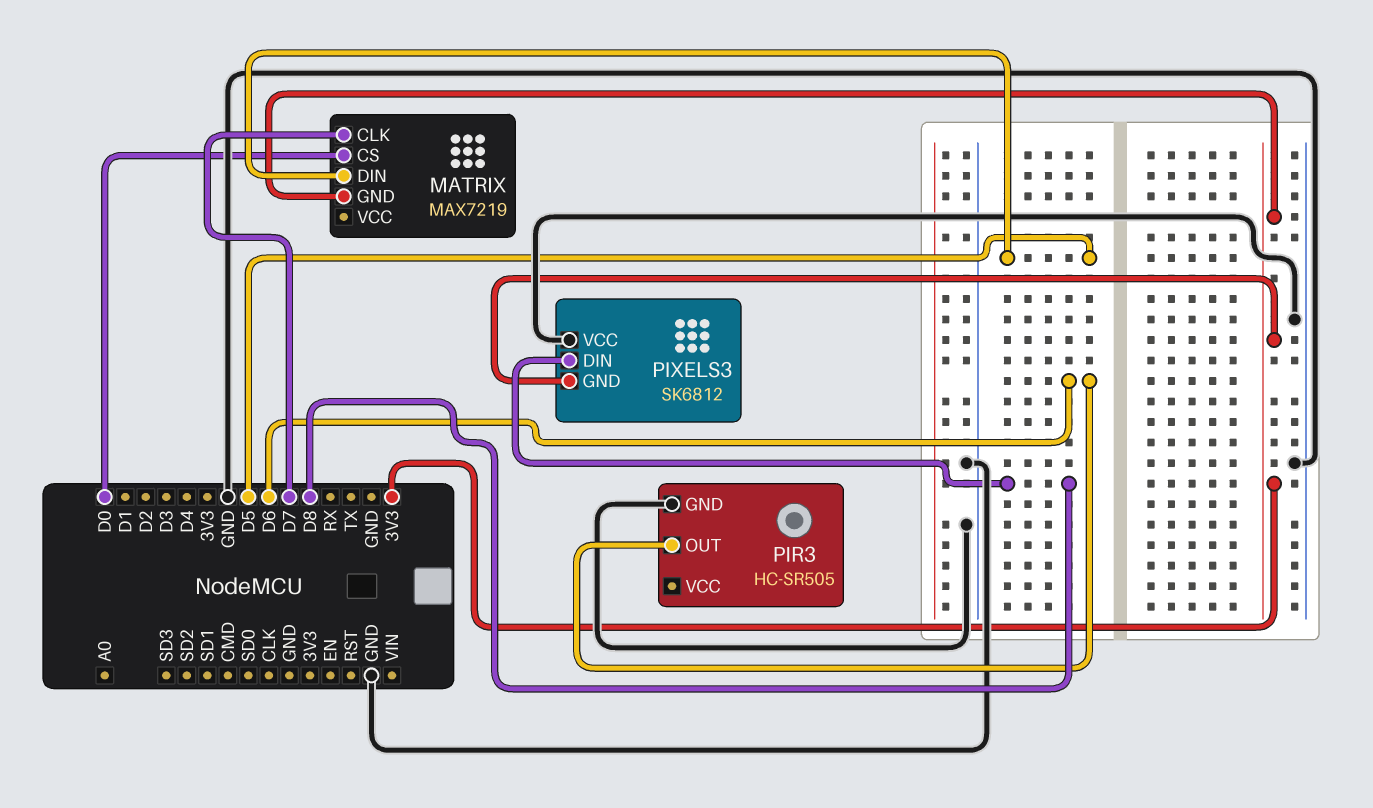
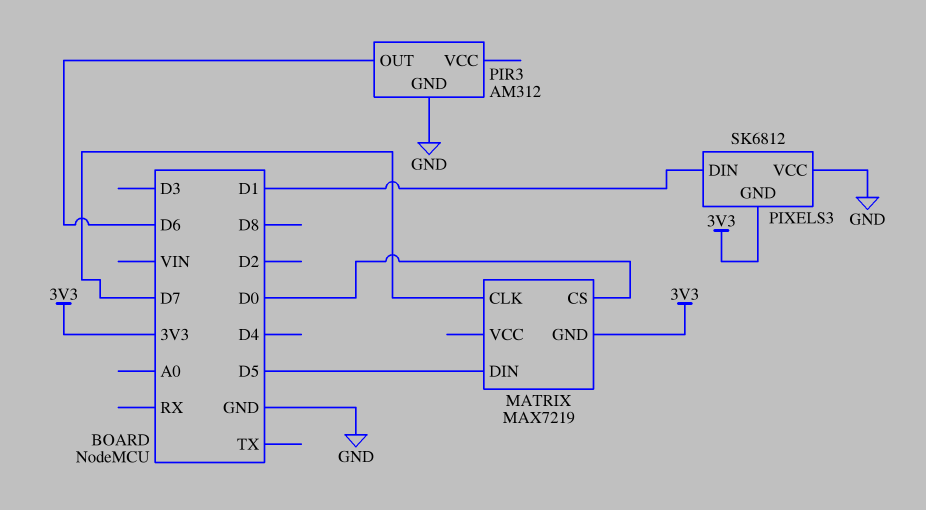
PIR3: HC-SR505 -> AM312
PIXELS3 pin DIN: D8 -> D1

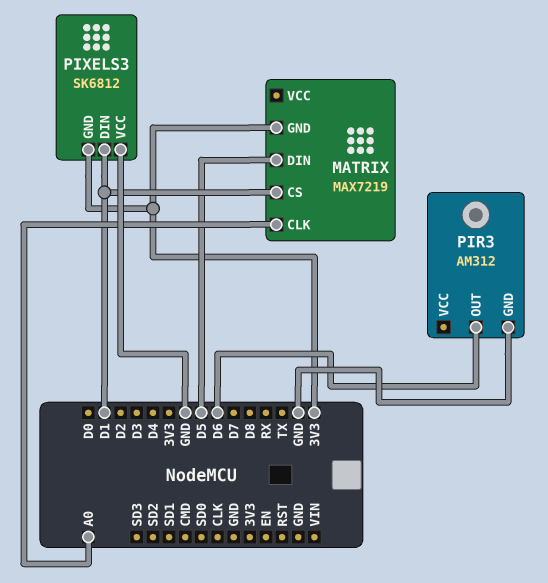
MATRIX pin CLK: D7 -> A0
MATRIX pin CS: D0 -> D1

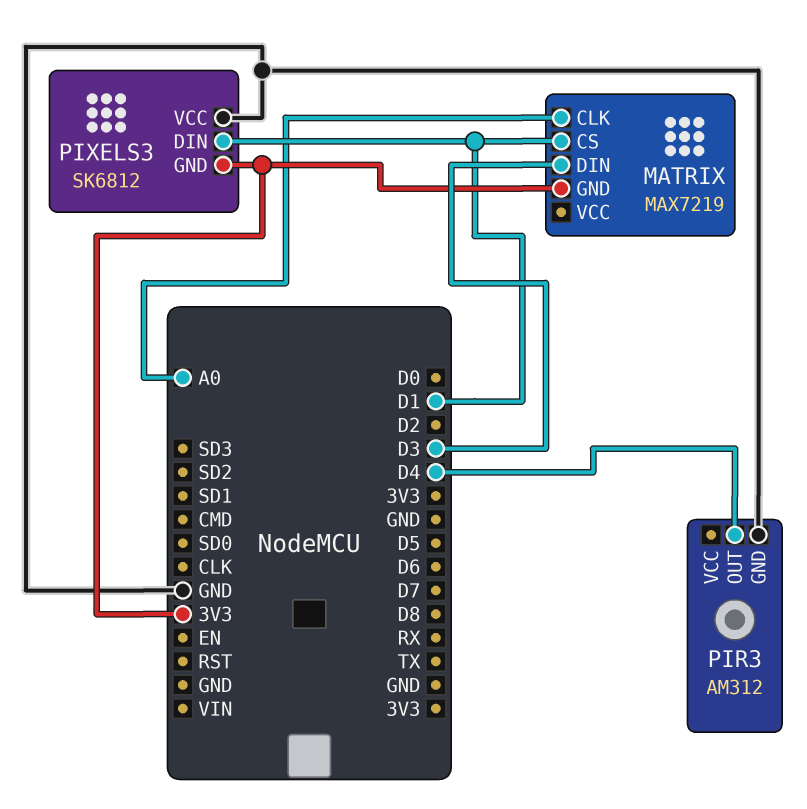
MATRIX pin DIN: D5 -> D3
PIR3 pin OUT: D6 -> D4

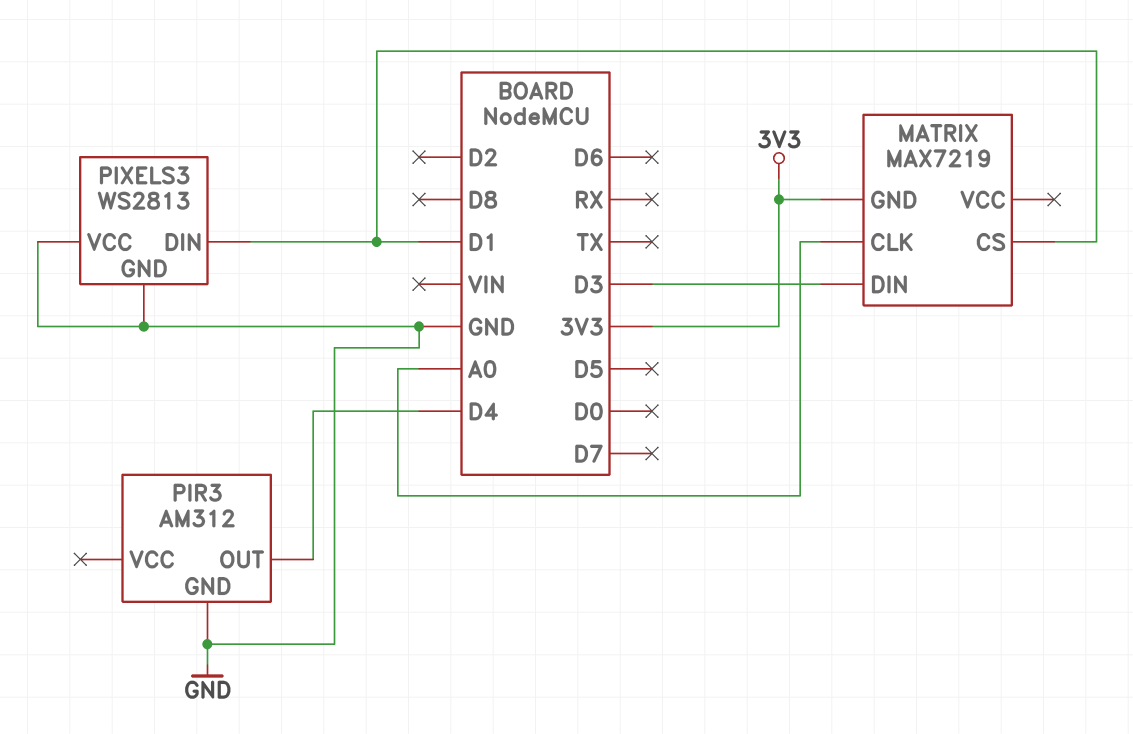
PIXELS3: SK6812 -> WS2813
PIXELS3 pin GND: 3V3 -> GND

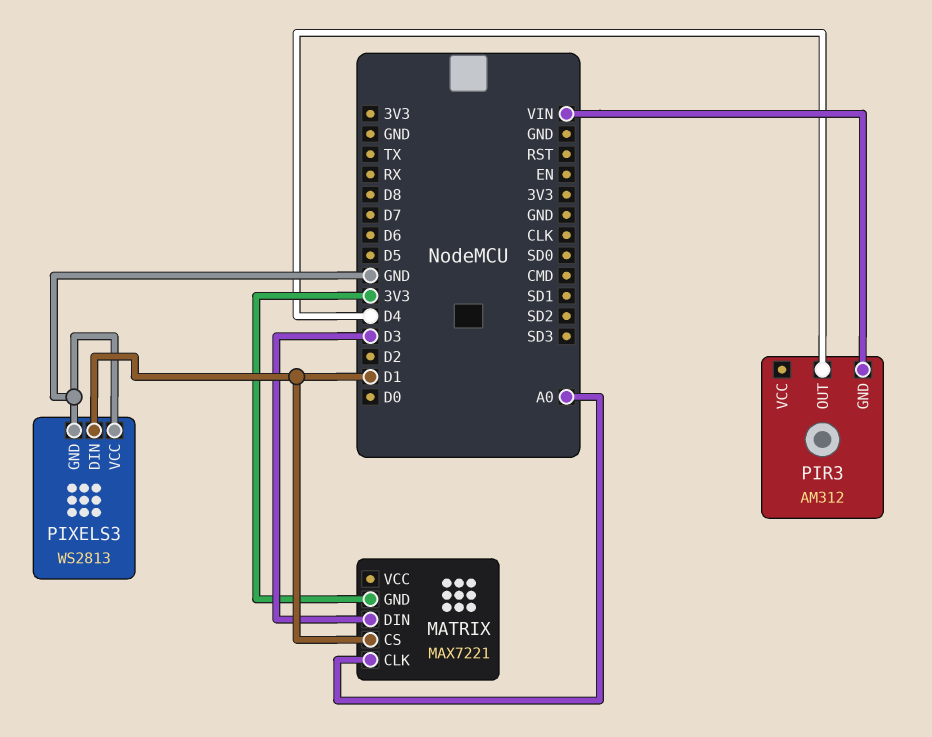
MATRIX: MAX7219 -> MAX7221
PIR3 pin GND: GND -> VIN

